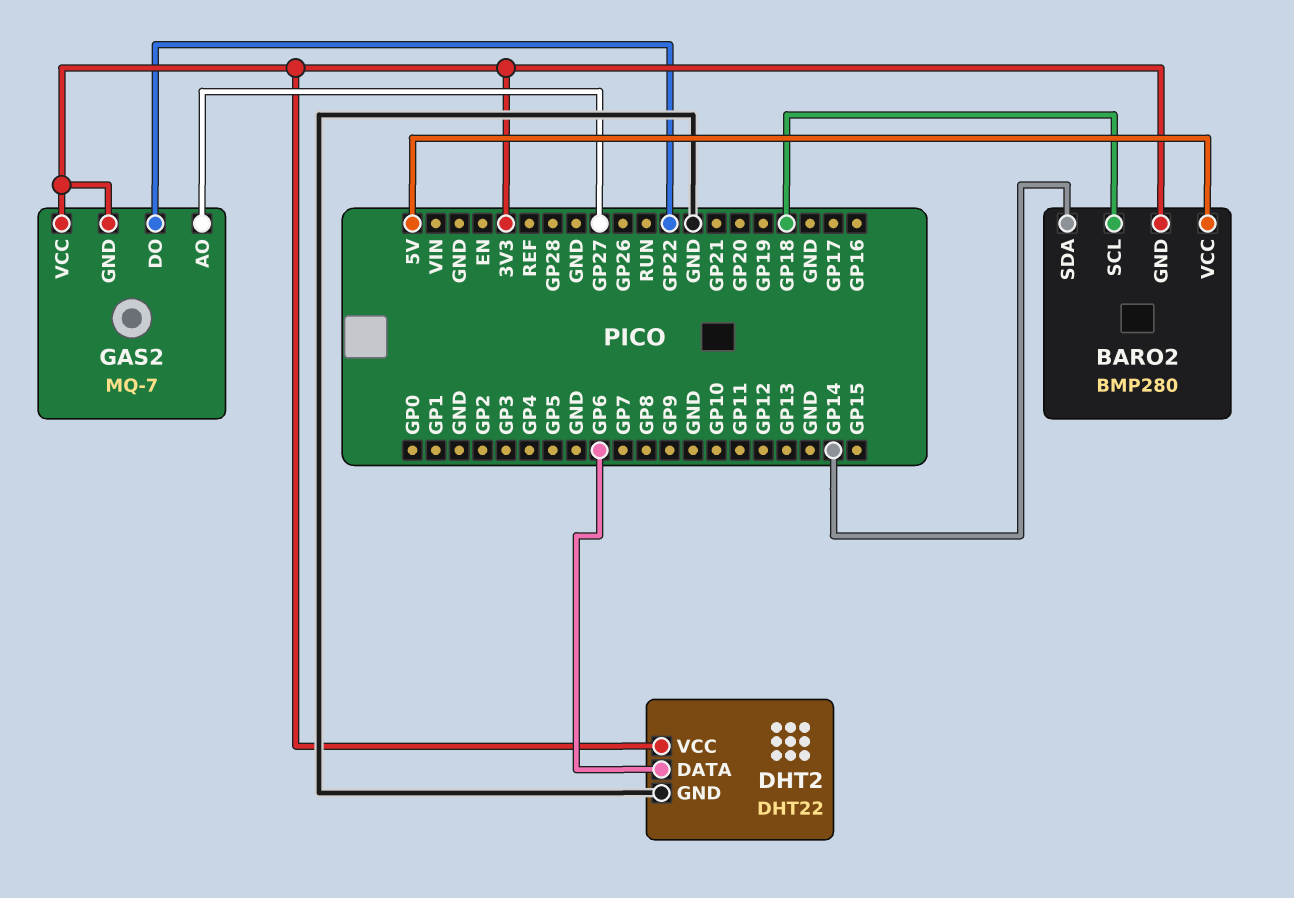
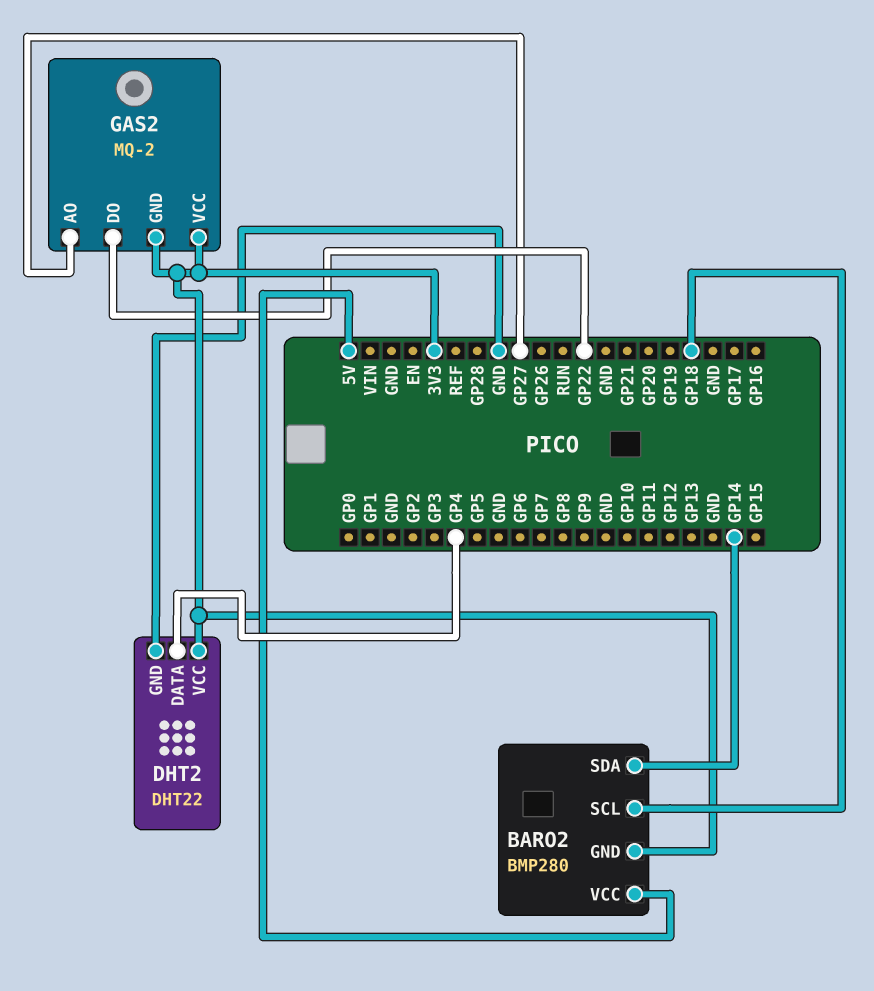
DHT2 pin DATA: GP6 -> GP4
GAS2: MQ-7 -> MQ-2

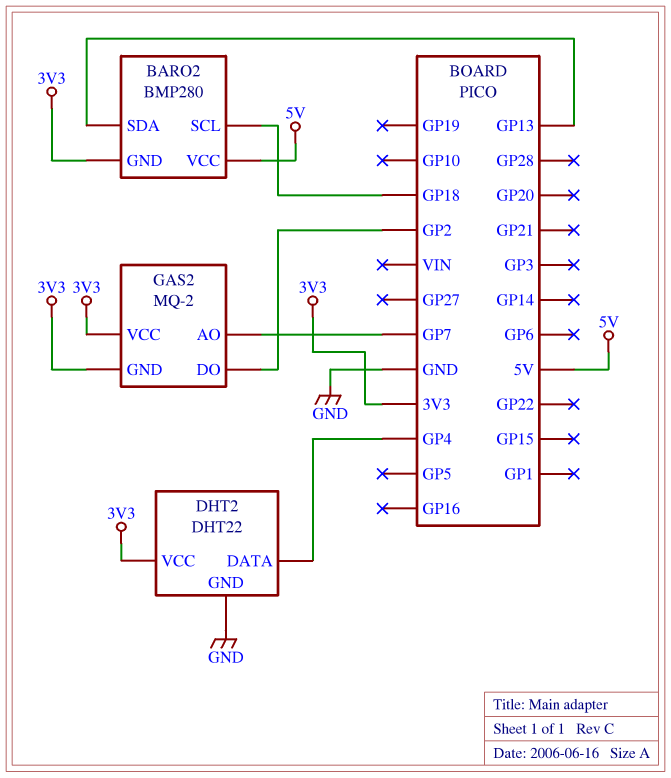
BARO2 pin SDA: GP14 -> GP13
GAS2 pin AO: GP27 -> GP7
GAS2 pin DO: GP22 -> GP2

